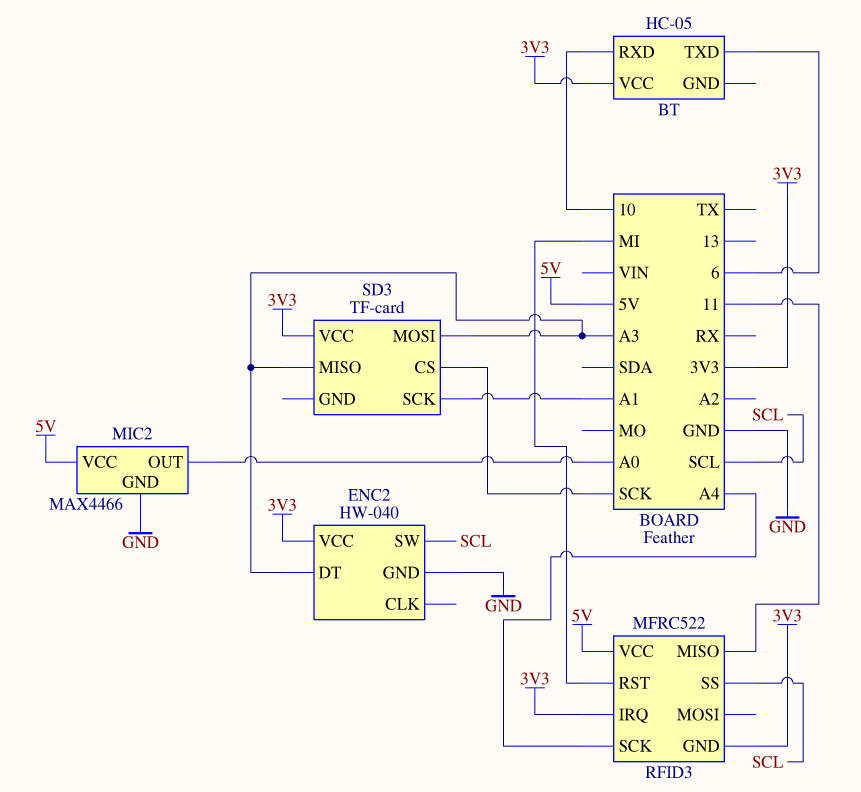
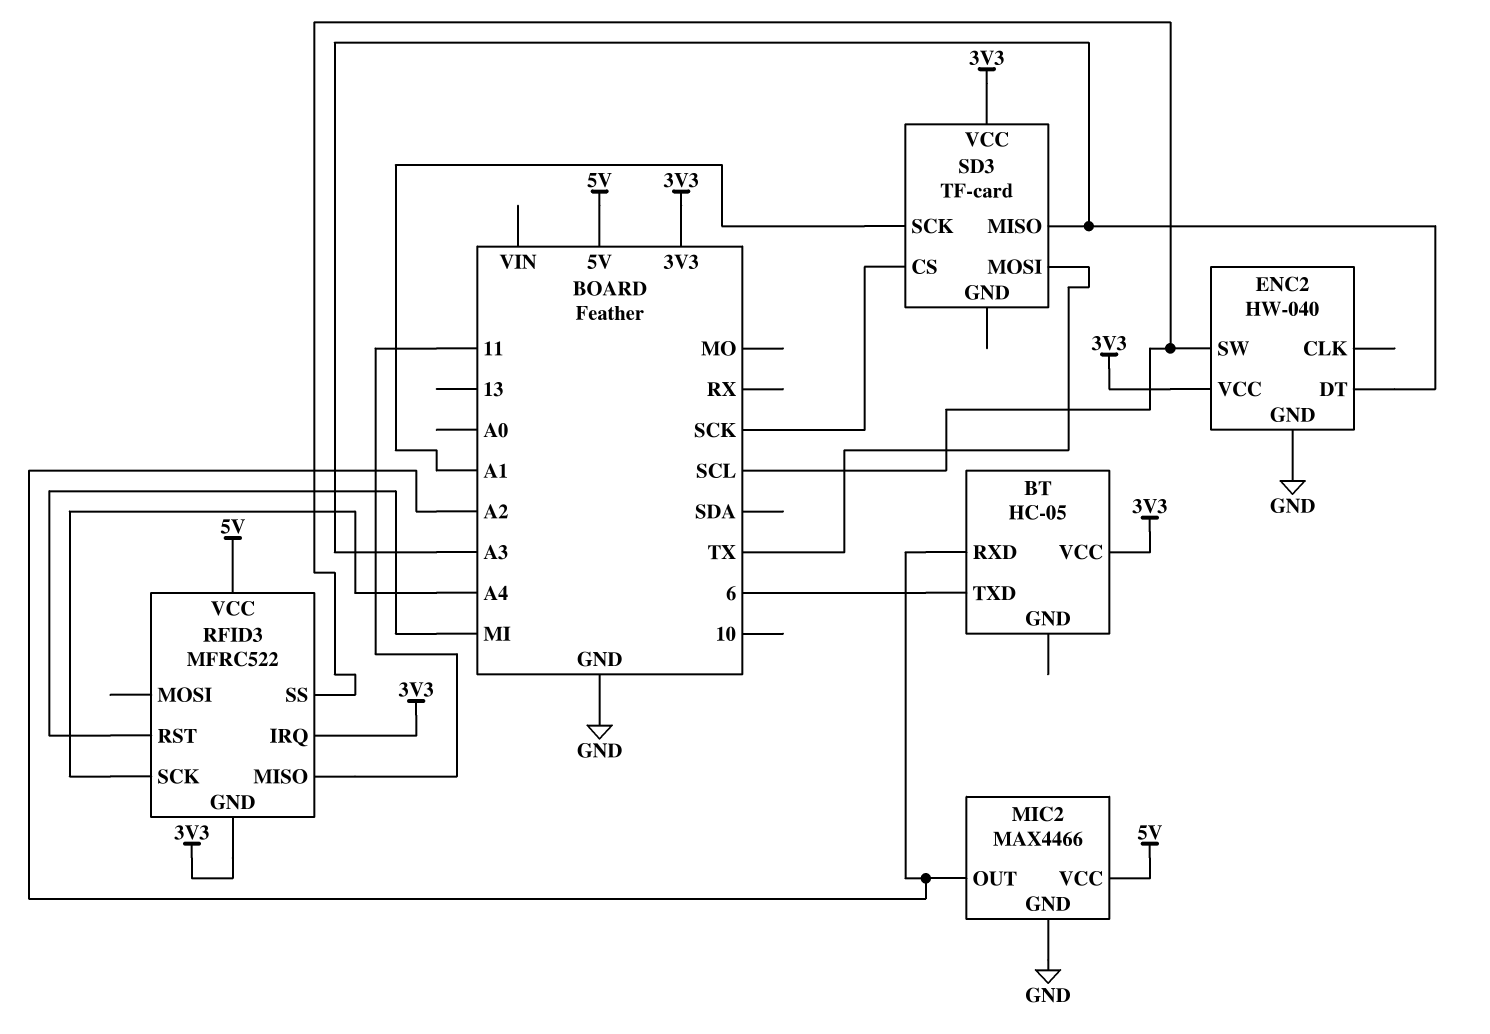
BT pin RXD: 10 -> A2
MIC2 pin OUT: A0 -> A2
SD3 pin MOSI: A3 -> TX

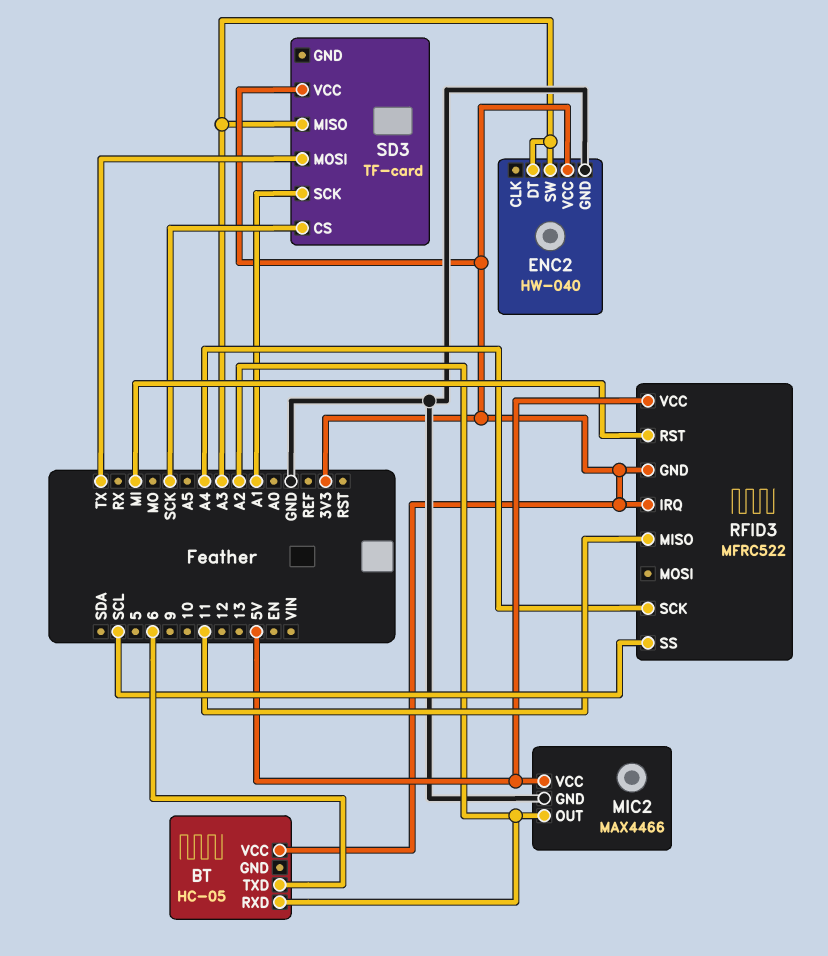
ENC2 pin SW: SCL -> A3

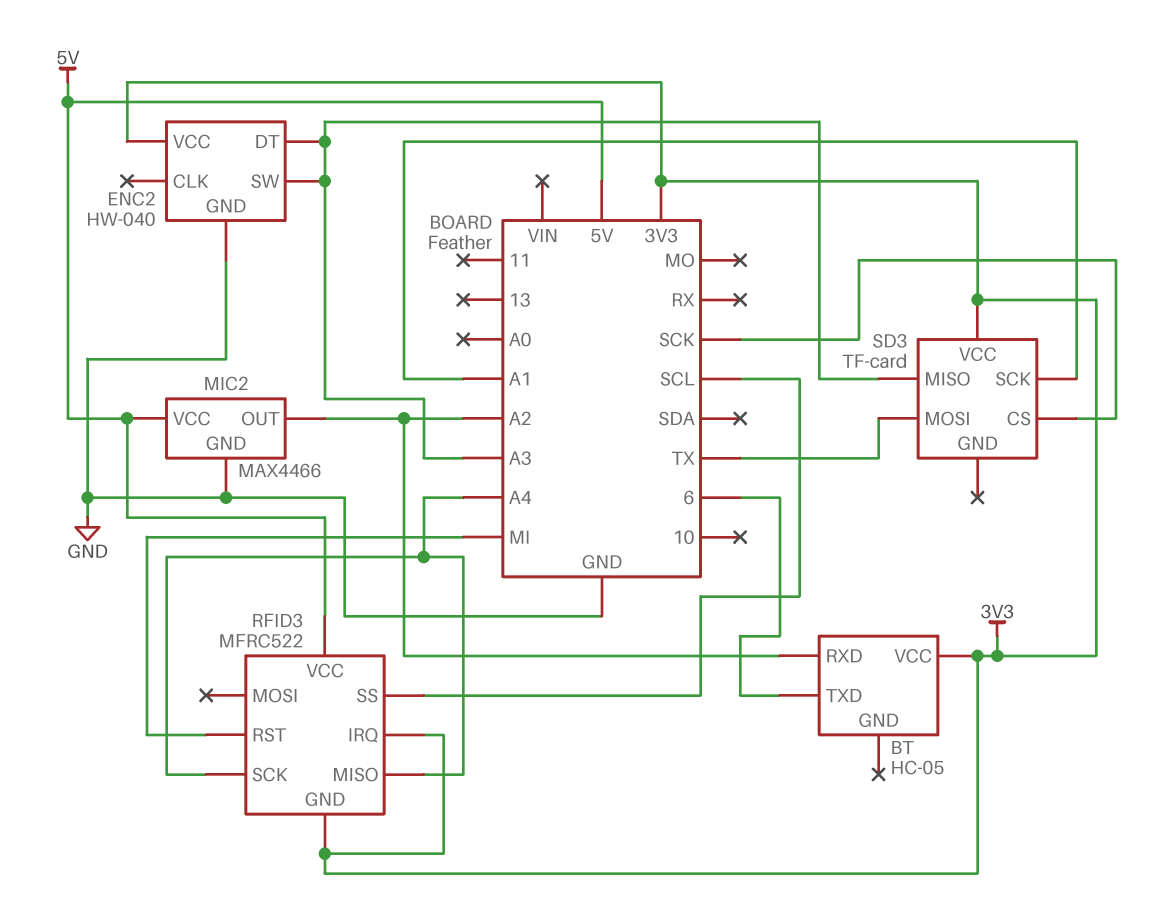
RFID3 pin MISO: 11 -> A4

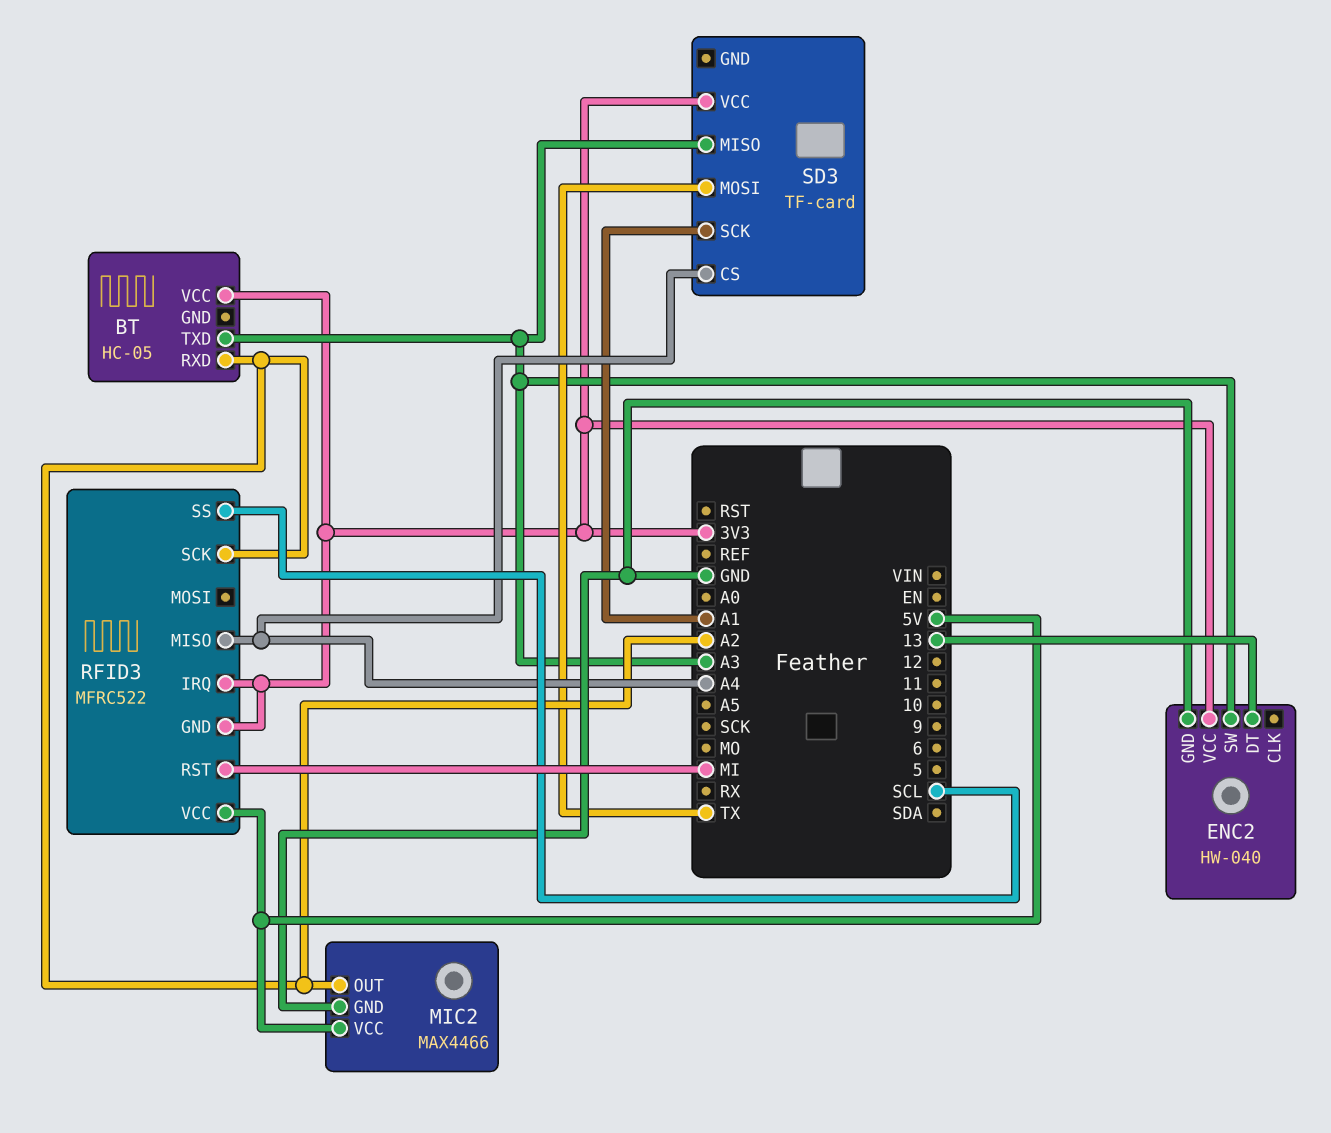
BT pin TXD: 6 -> A3
ENC2 pin DT: A3 -> 13
RFID3 pin SCK: A4 -> A2
SD3 pin CS: SCK -> A4

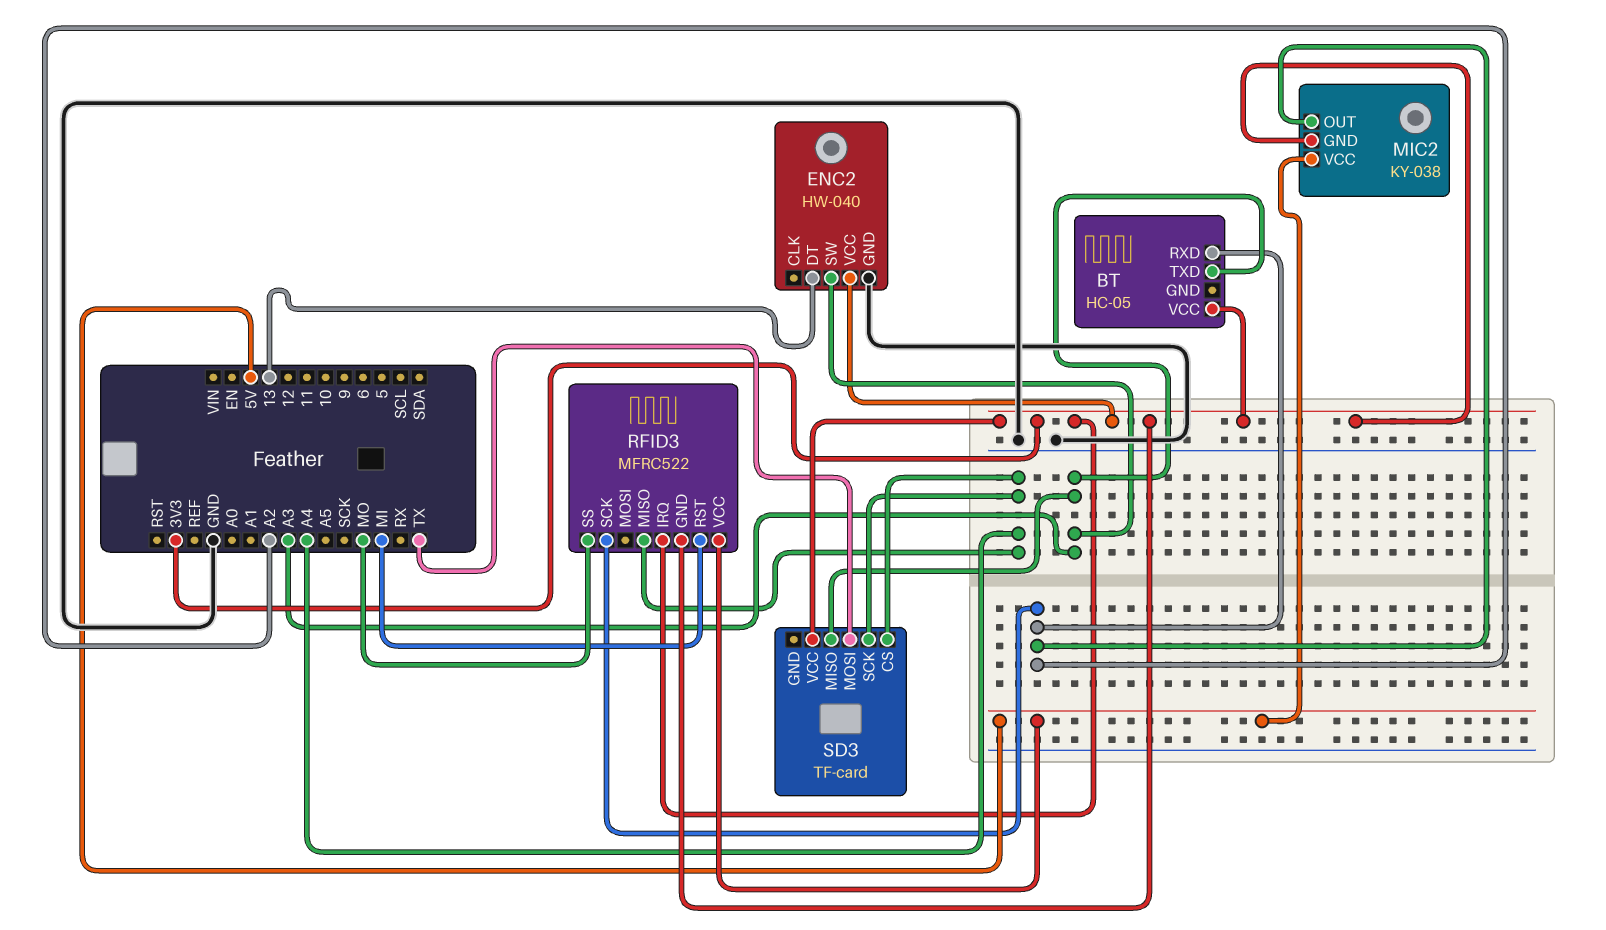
MIC2: MAX4466 -> KY-038
MIC2 pin GND: GND -> 3V3
RFID3 pin SS: SCL -> MO
SD3 pin SCK: A1 -> A4

